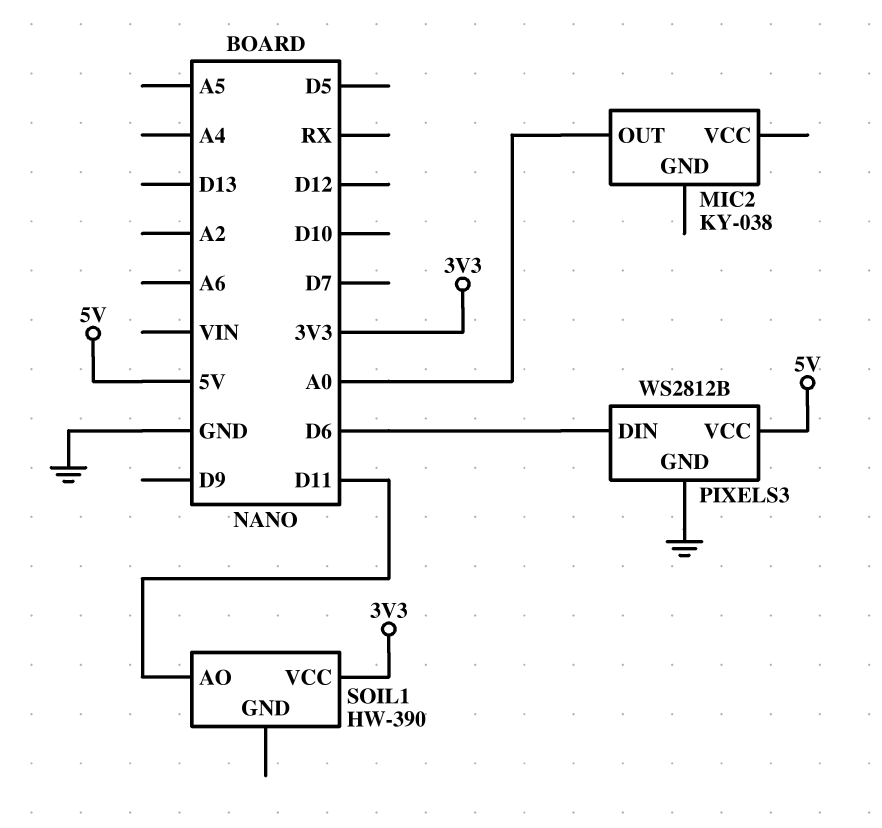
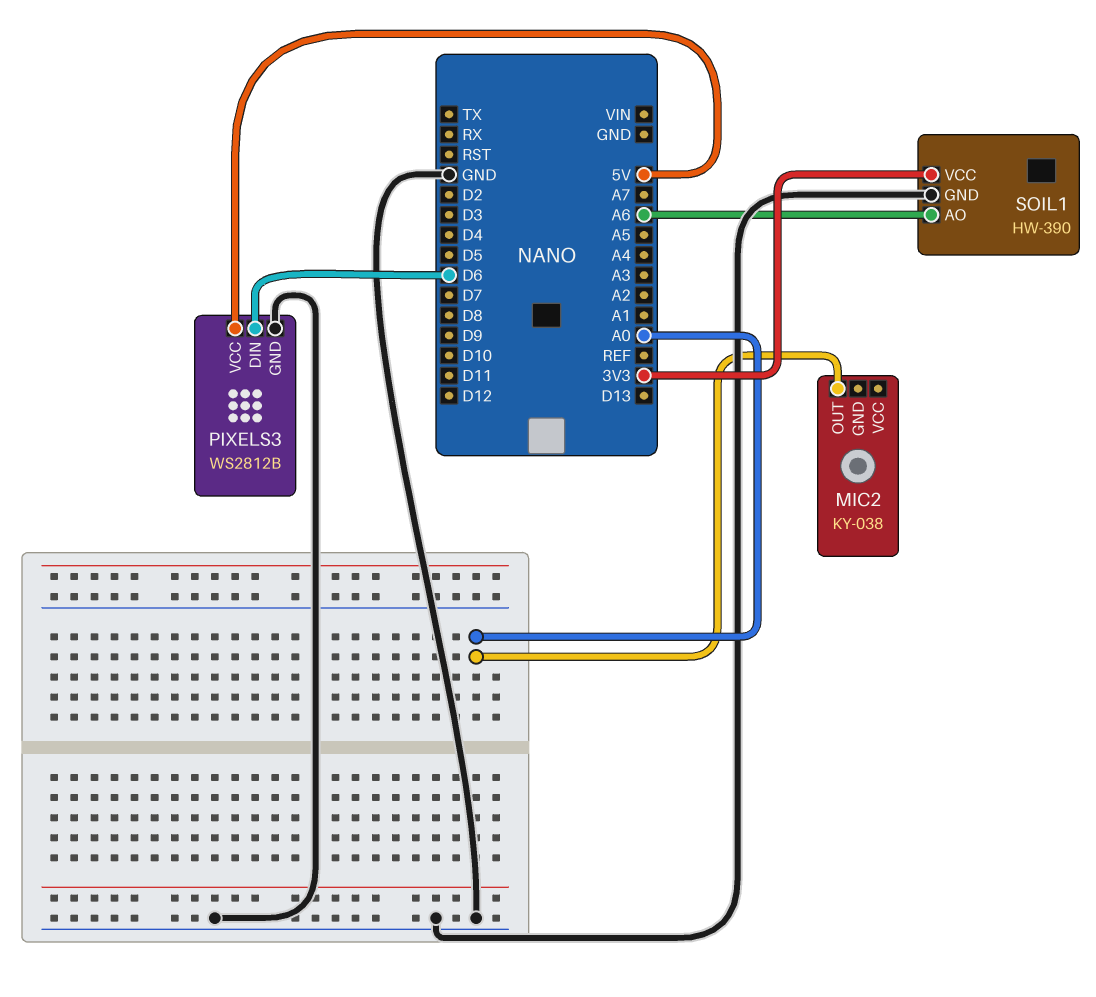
SOIL1 pin AO: D11 -> A6
SOIL1 pin GND: none -> GND

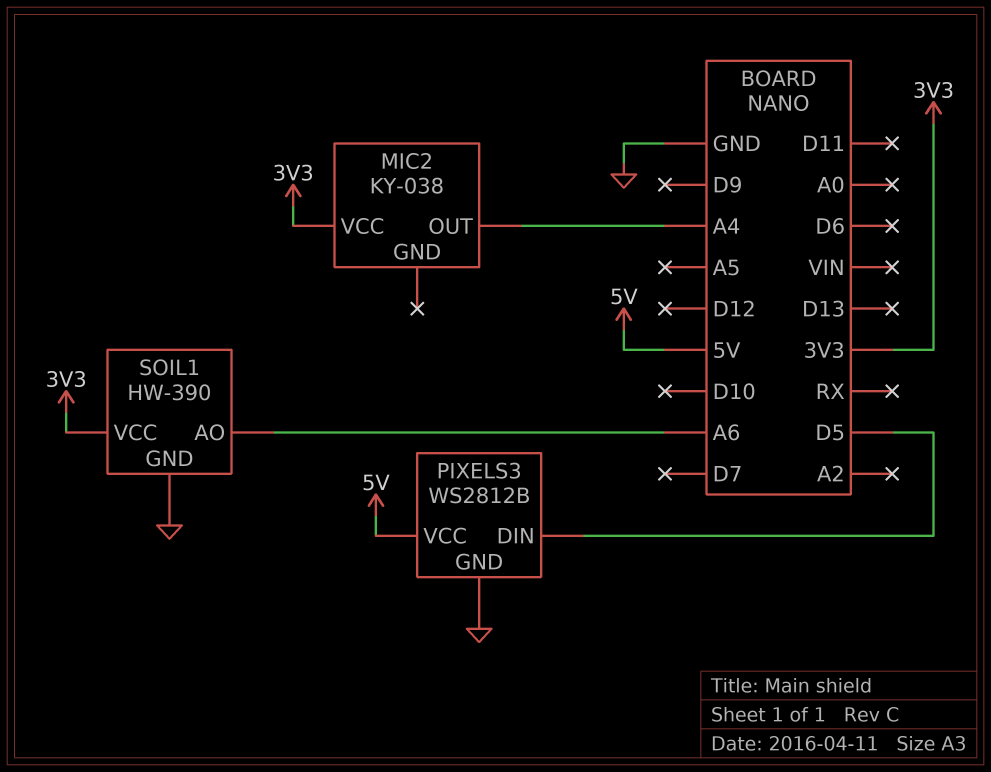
MIC2 pin OUT: A0 -> A4
MIC2 pin VCC: none -> 3V3
PIXELS3 pin DIN: D6 -> D5

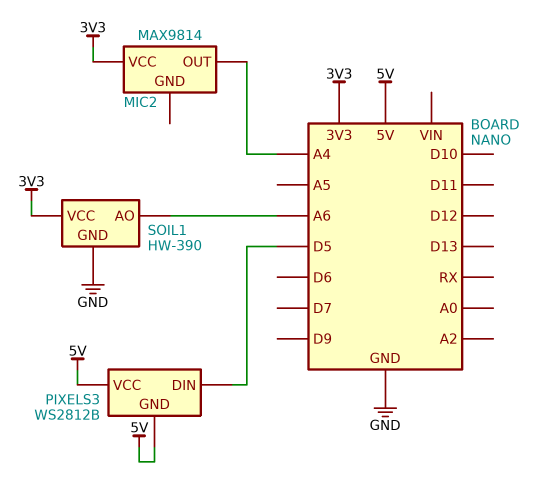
MIC2: KY-038 -> MAX9814
PIXELS3 pin GND: GND -> 5V

